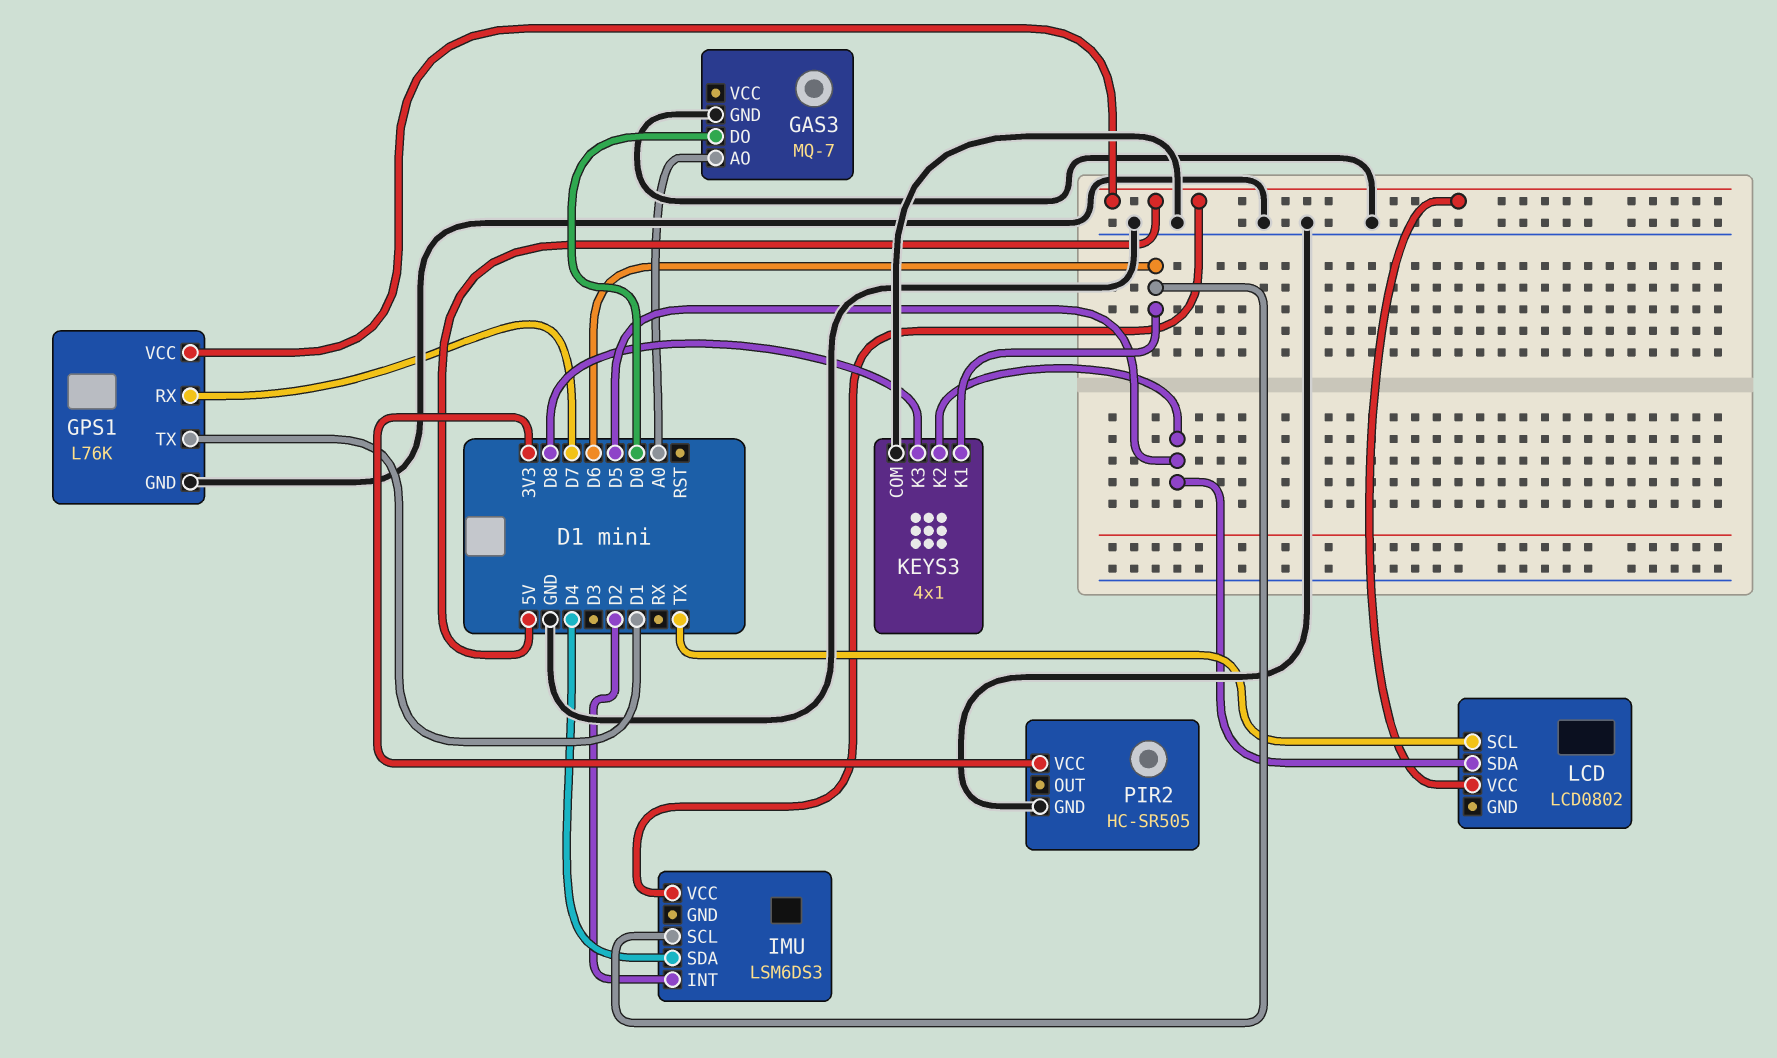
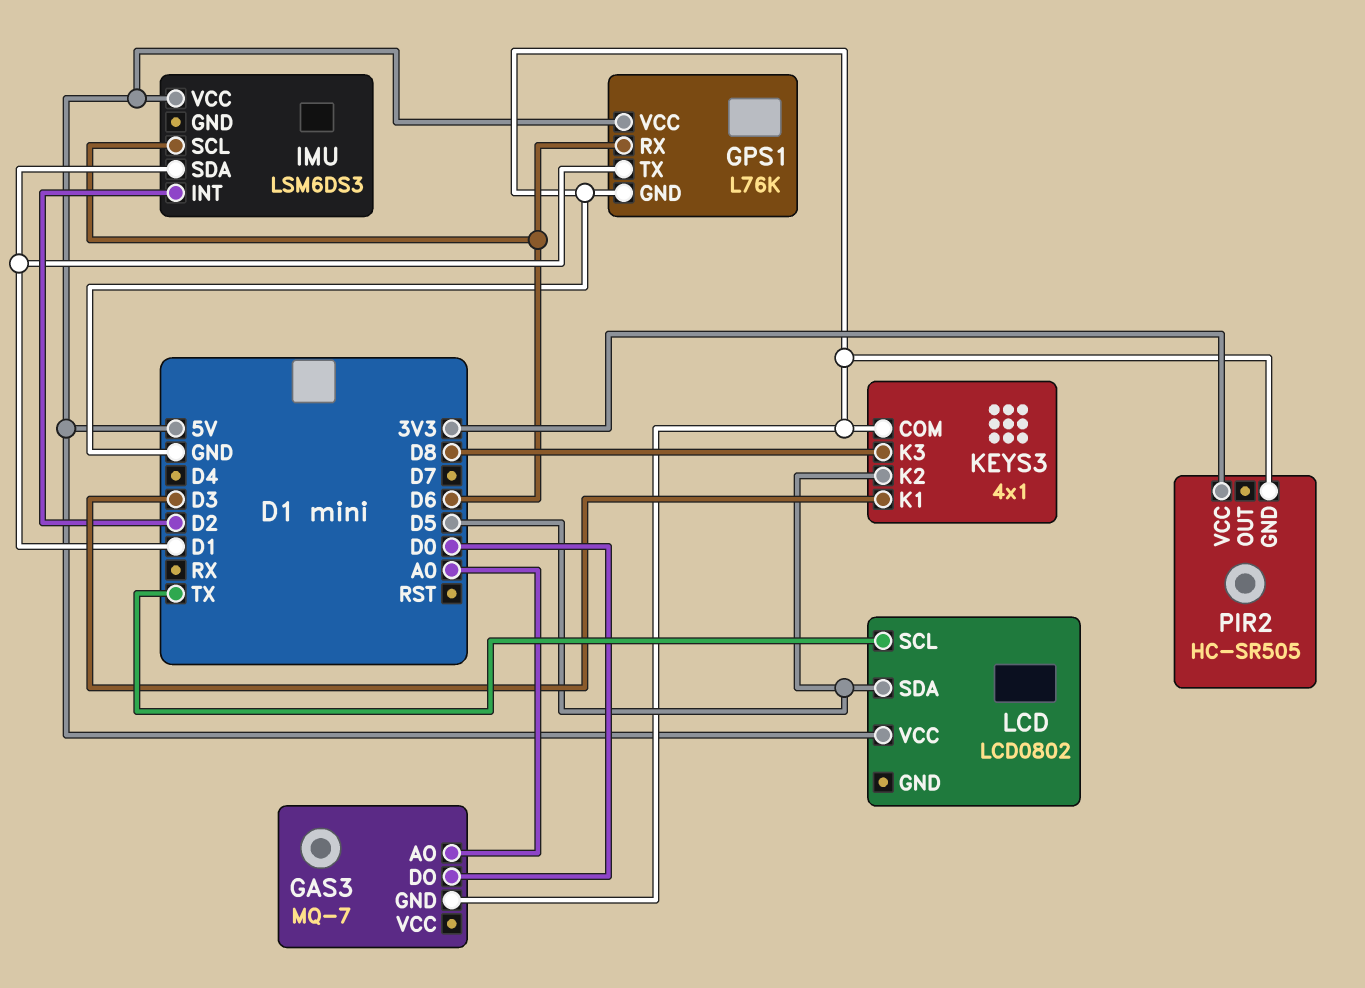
GPS1 pin RX: D7 -> D6
IMU pin SDA: D4 -> D1
KEYS3 pin K1: D6 -> D3

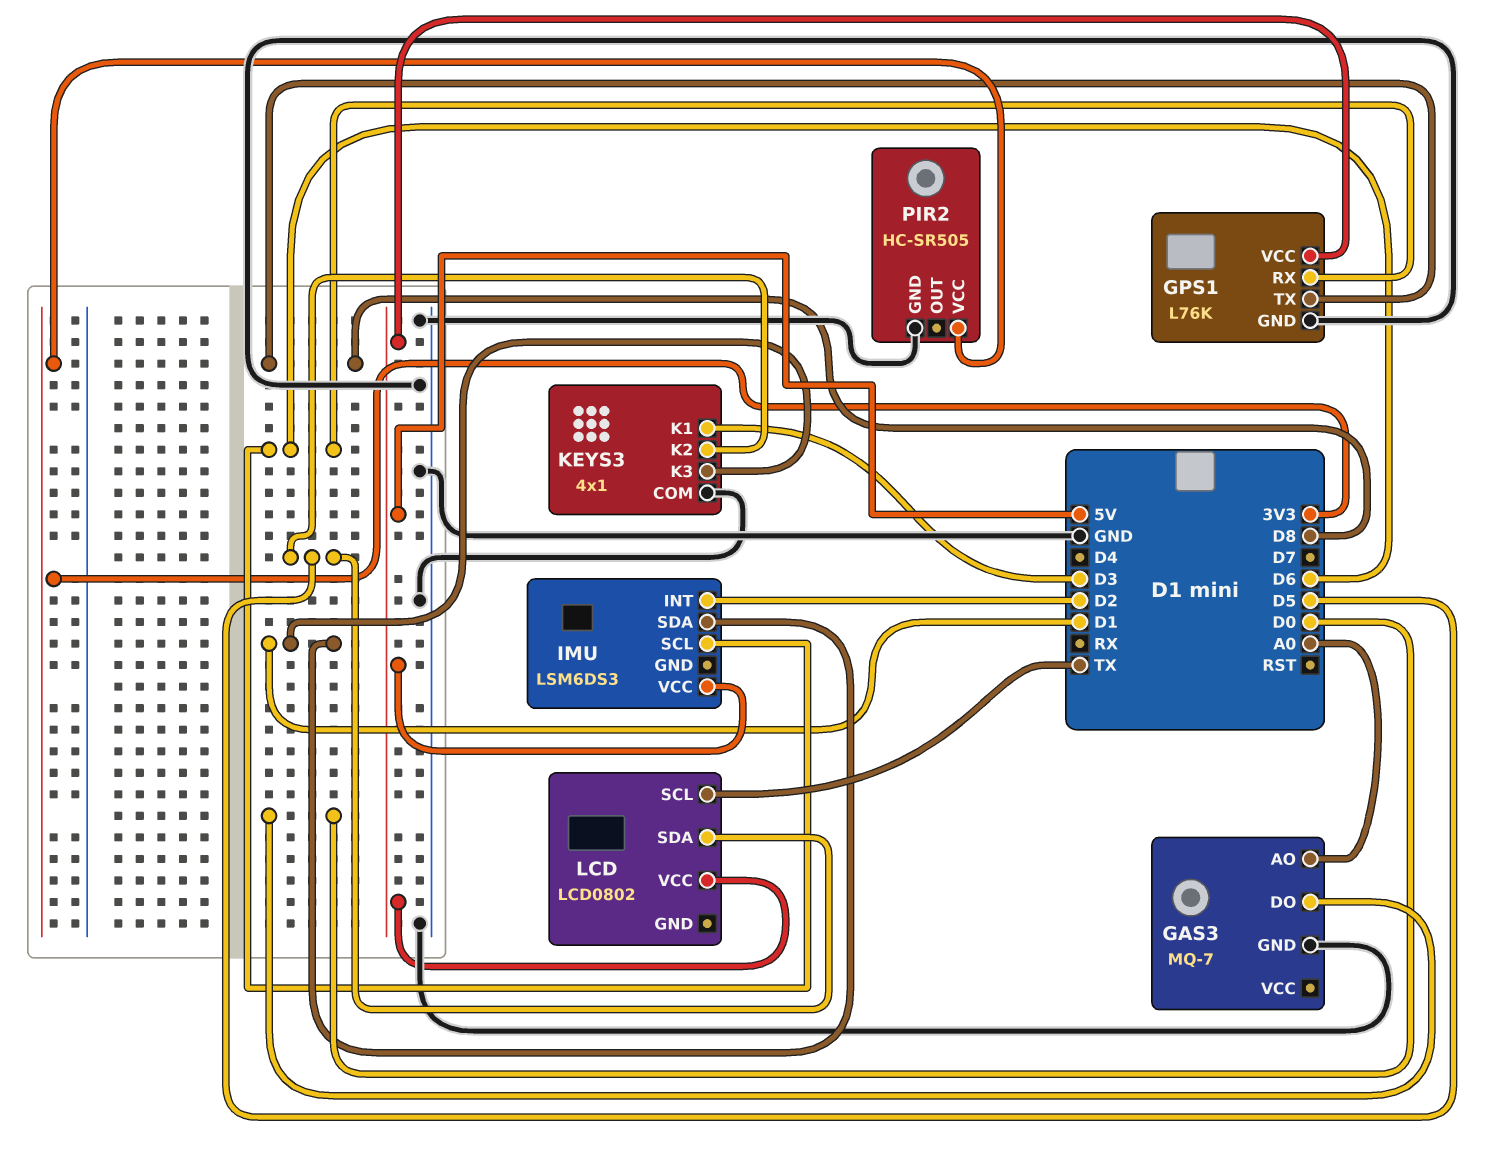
GPS1 pin TX: D1 -> D8
KEYS3 pin K3: D8 -> D1

